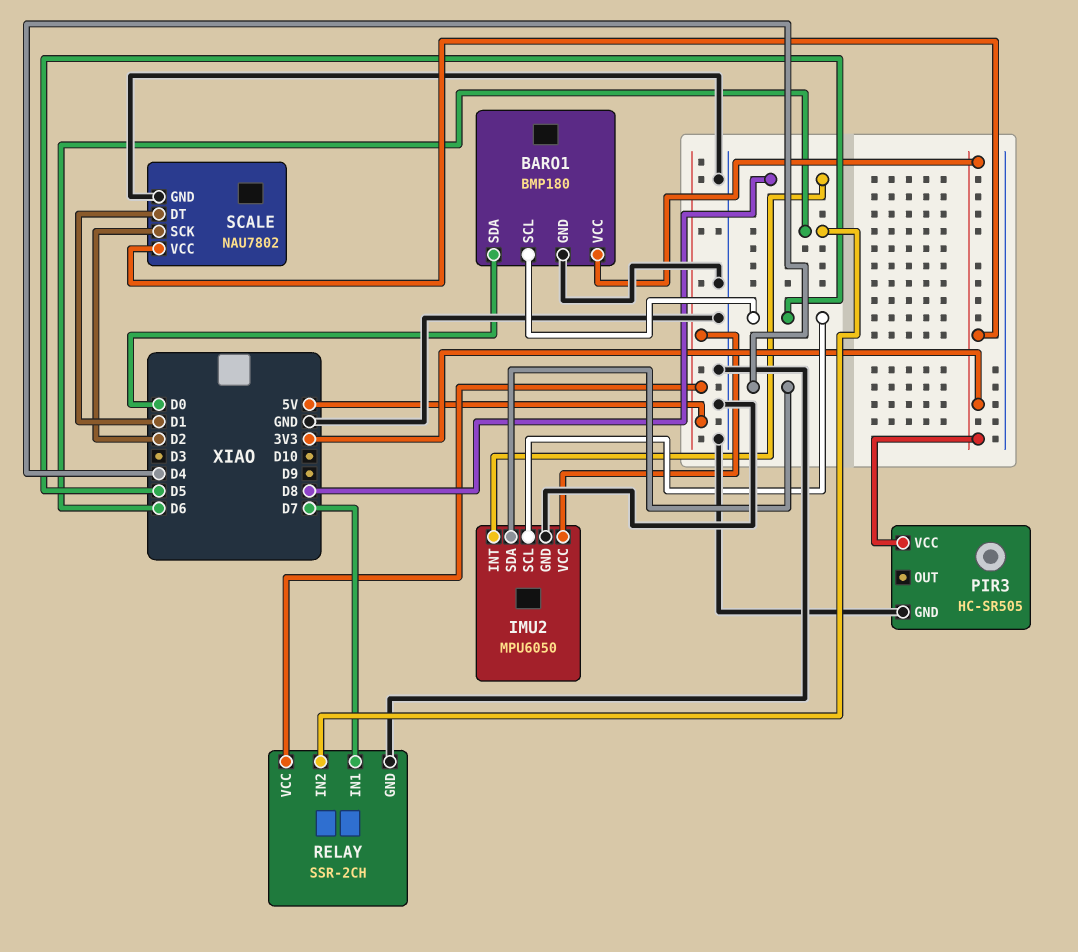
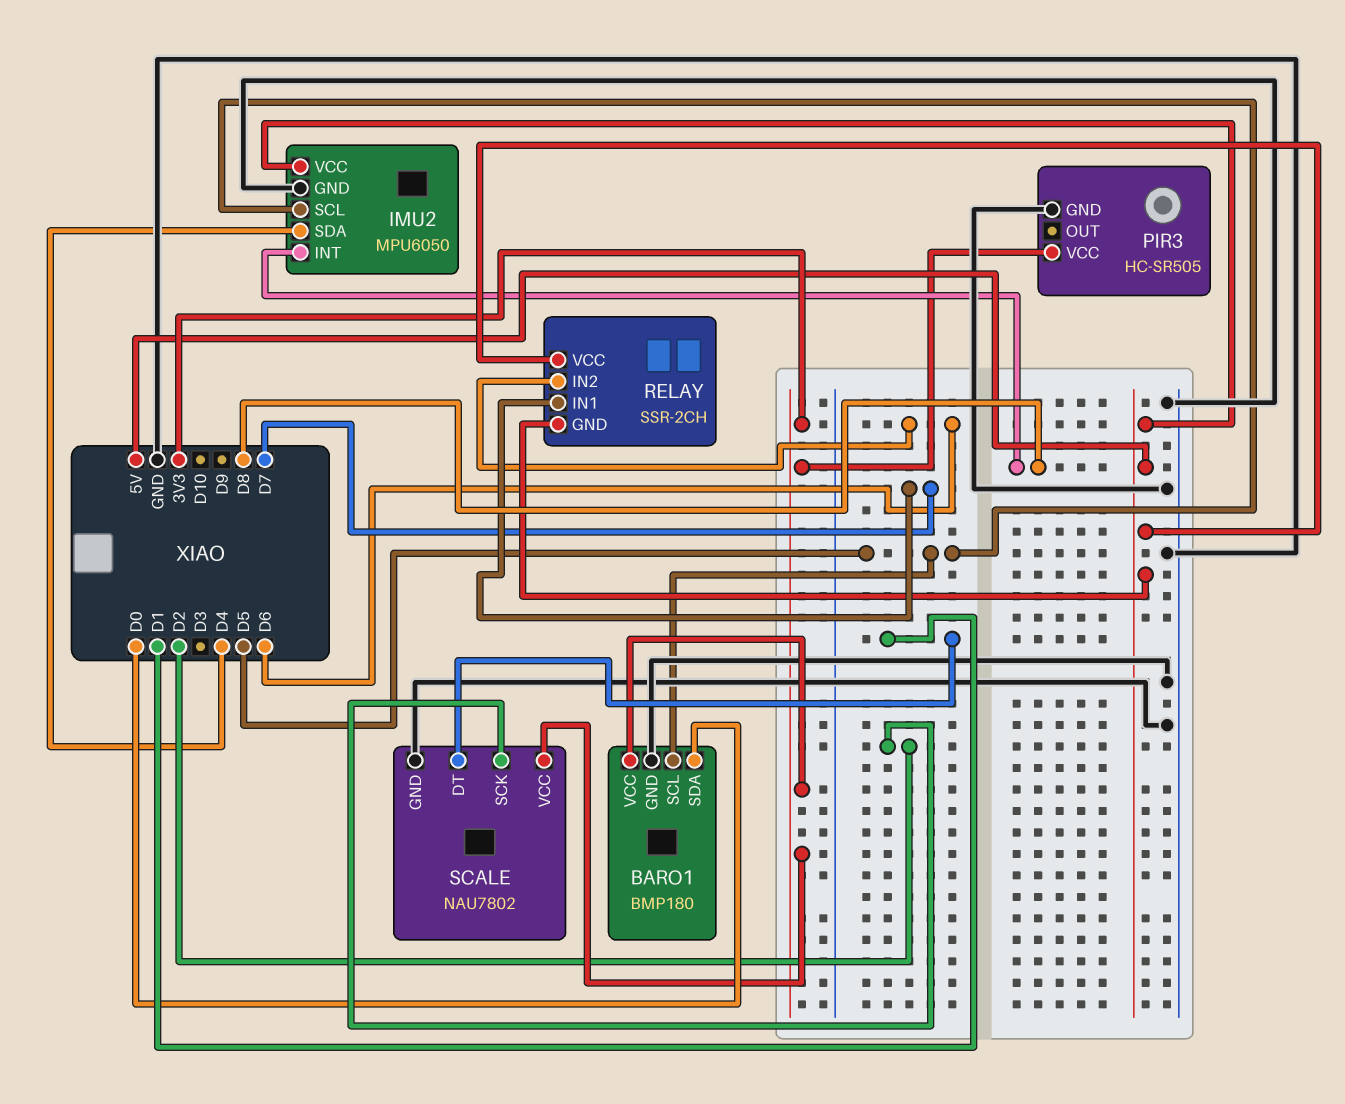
RELAY pin GND: GND -> 5V

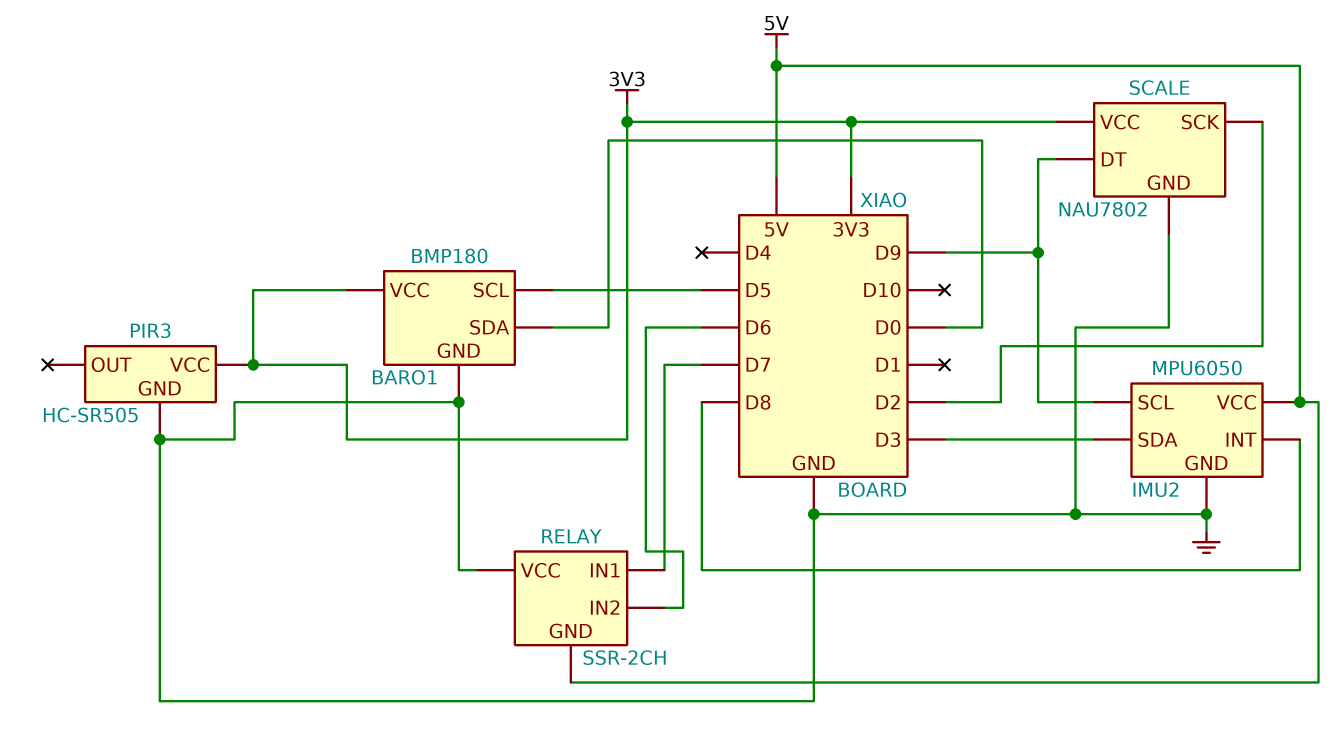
IMU2 pin SCL: D5 -> D9
IMU2 pin SDA: D4 -> D3
RELAY pin VCC: 5V -> GND
SCALE pin DT: D1 -> D9

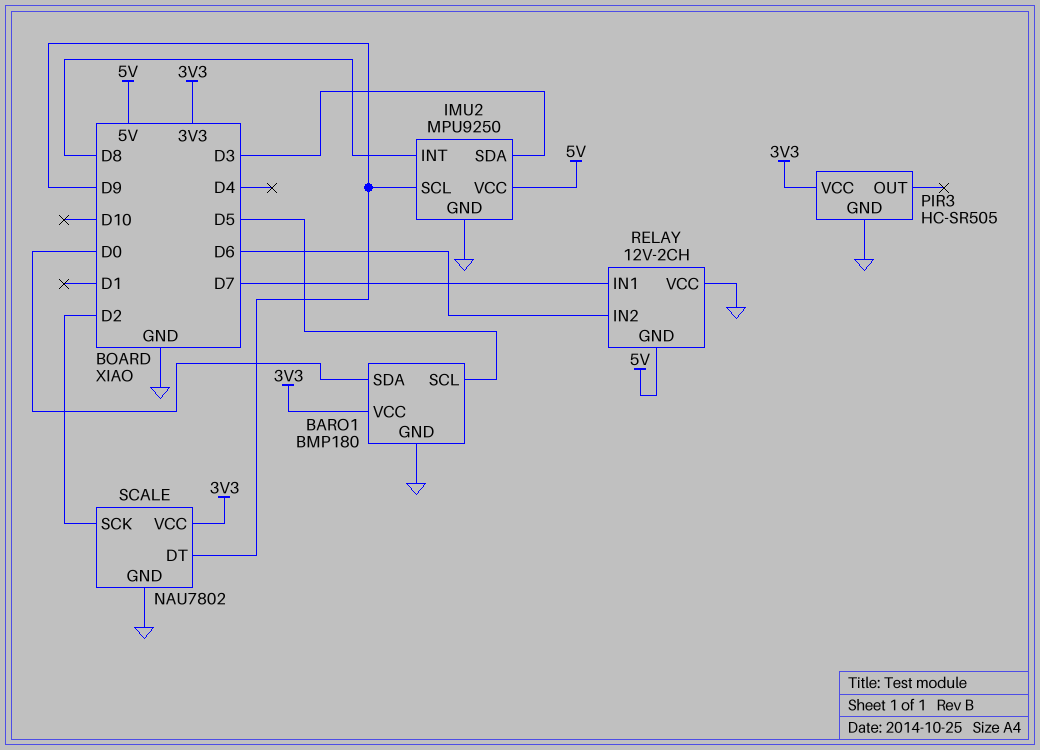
IMU2: MPU6050 -> MPU9250
RELAY: SSR-2CH -> 12V-2CH

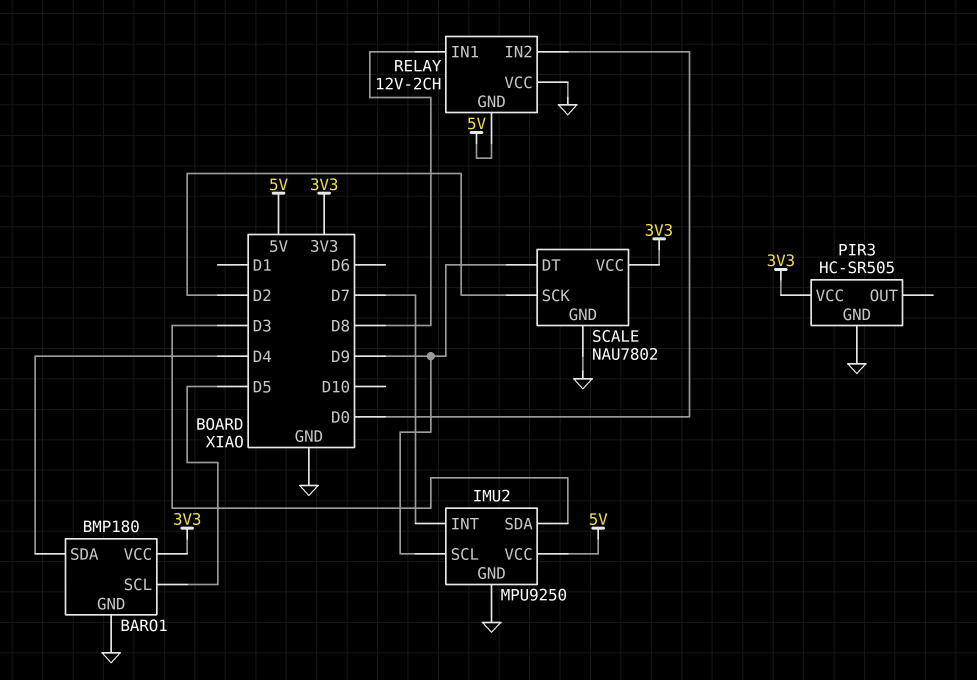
BARO1 pin SDA: D0 -> D4
IMU2 pin INT: D8 -> D7
RELAY pin IN1: D7 -> D8
RELAY pin IN2: D6 -> D0

